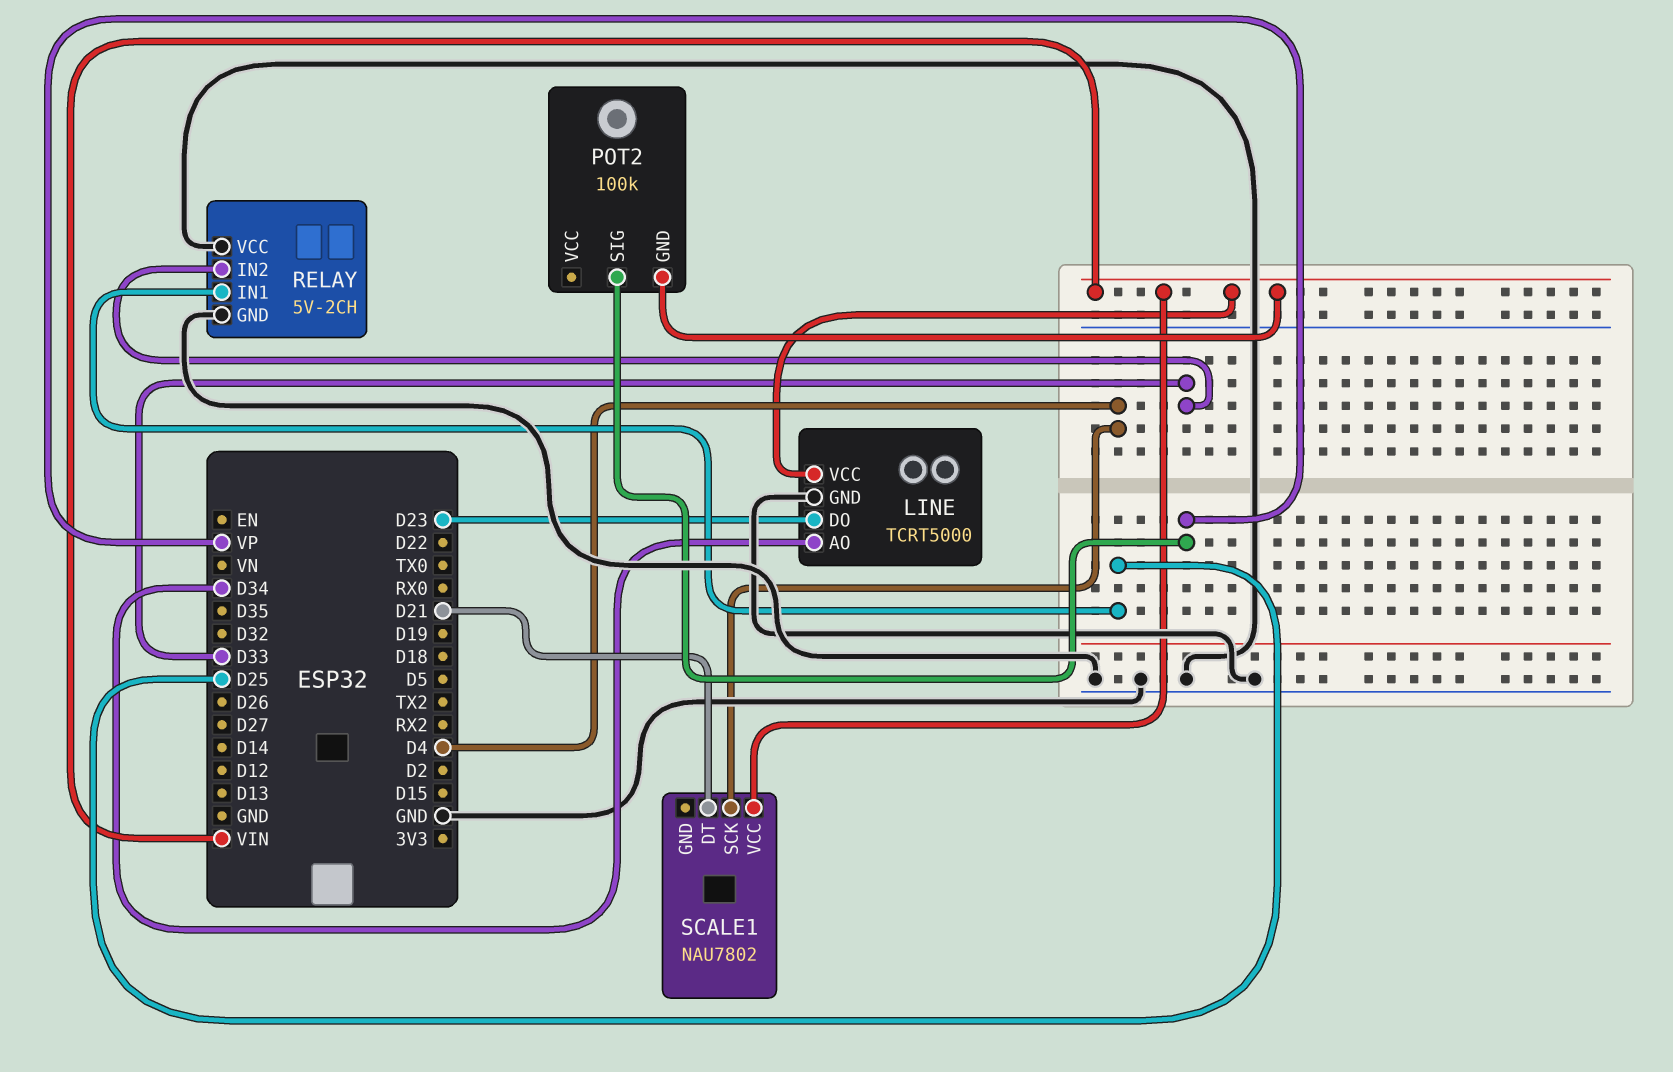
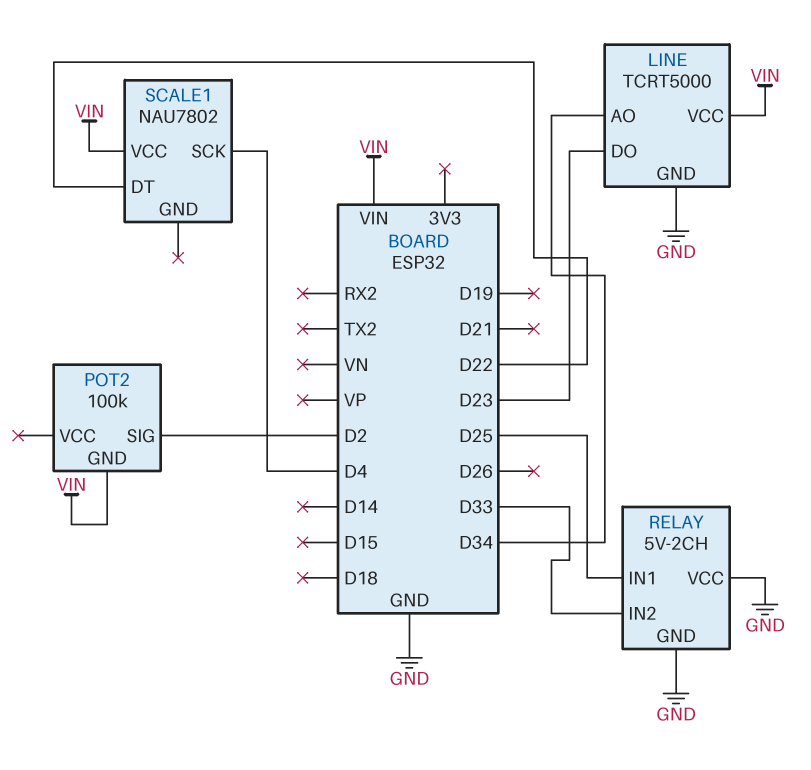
POT2 pin SIG: VP -> D2
SCALE1 pin DT: D21 -> D22

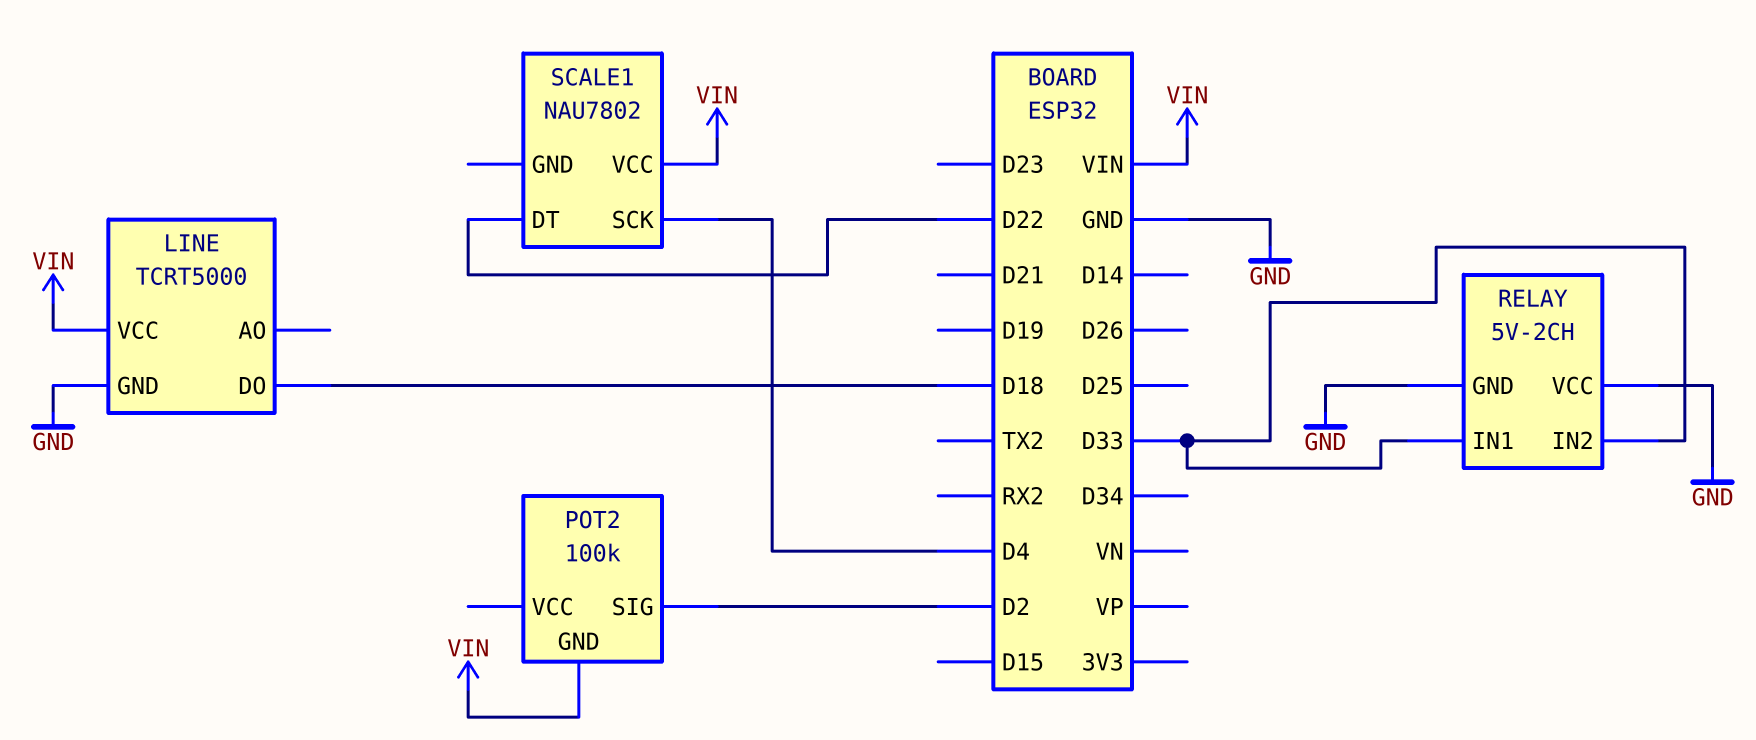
LINE pin AO: D34 -> none
LINE pin DO: D23 -> D18
RELAY pin IN1: D25 -> D33

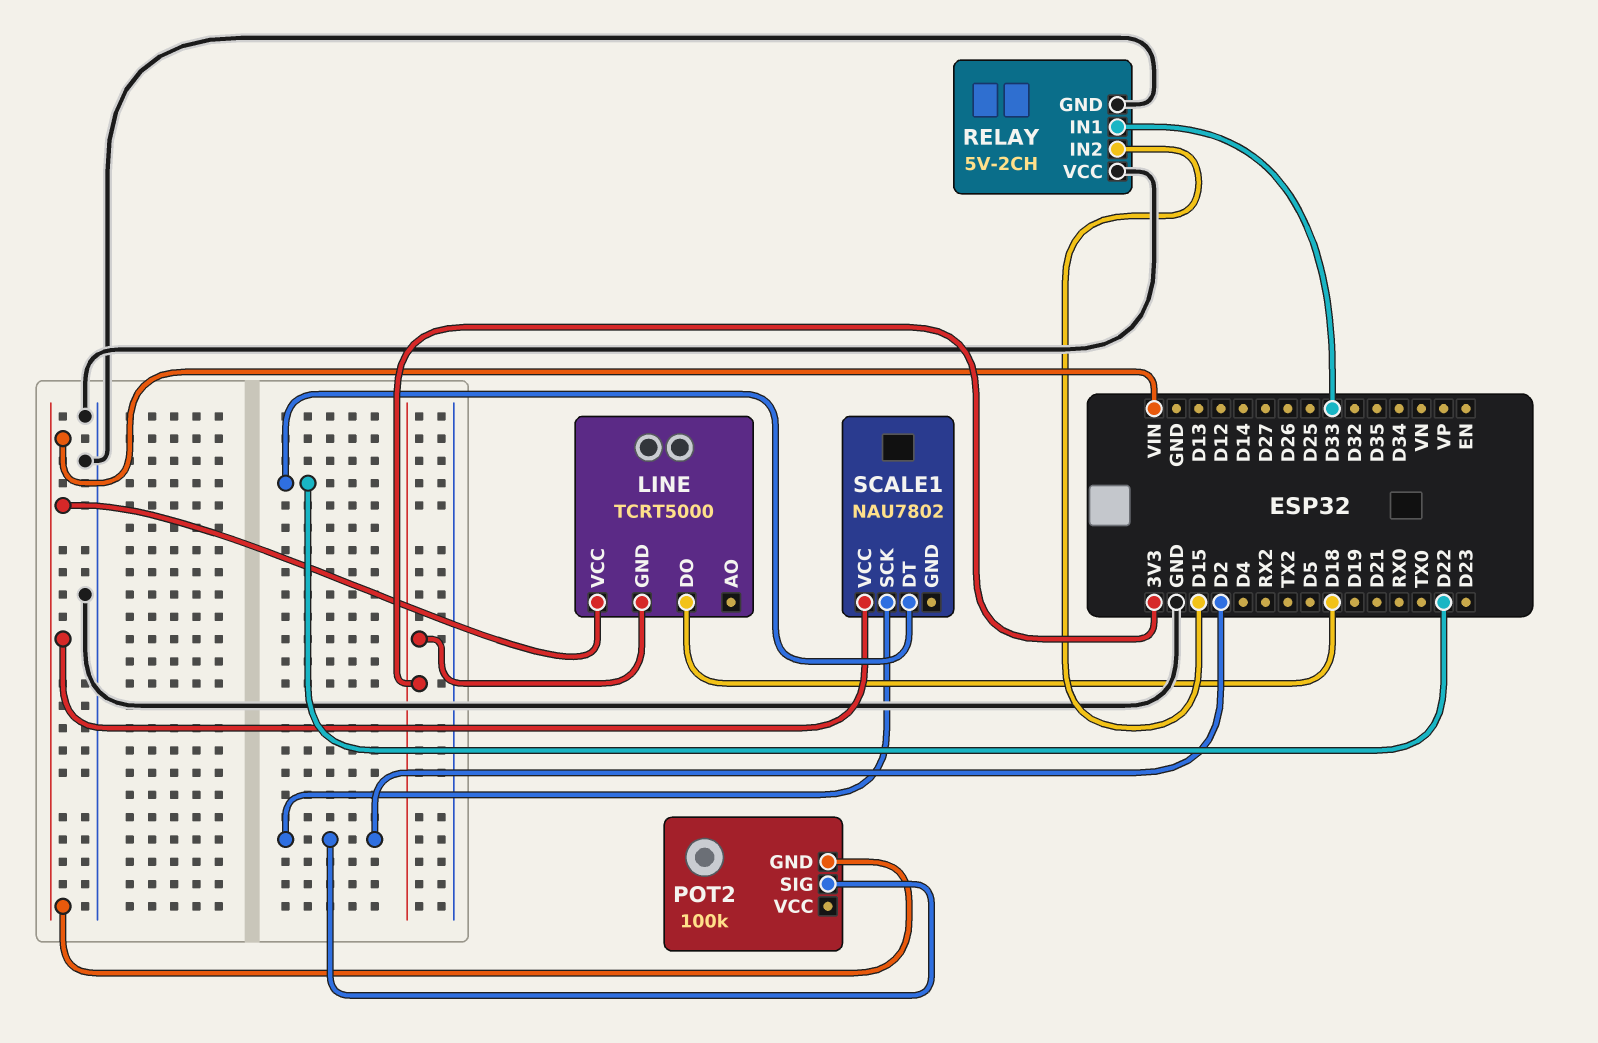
LINE pin GND: GND -> 3V3
RELAY pin IN2: D33 -> D15
SCALE1 pin SCK: D4 -> D2

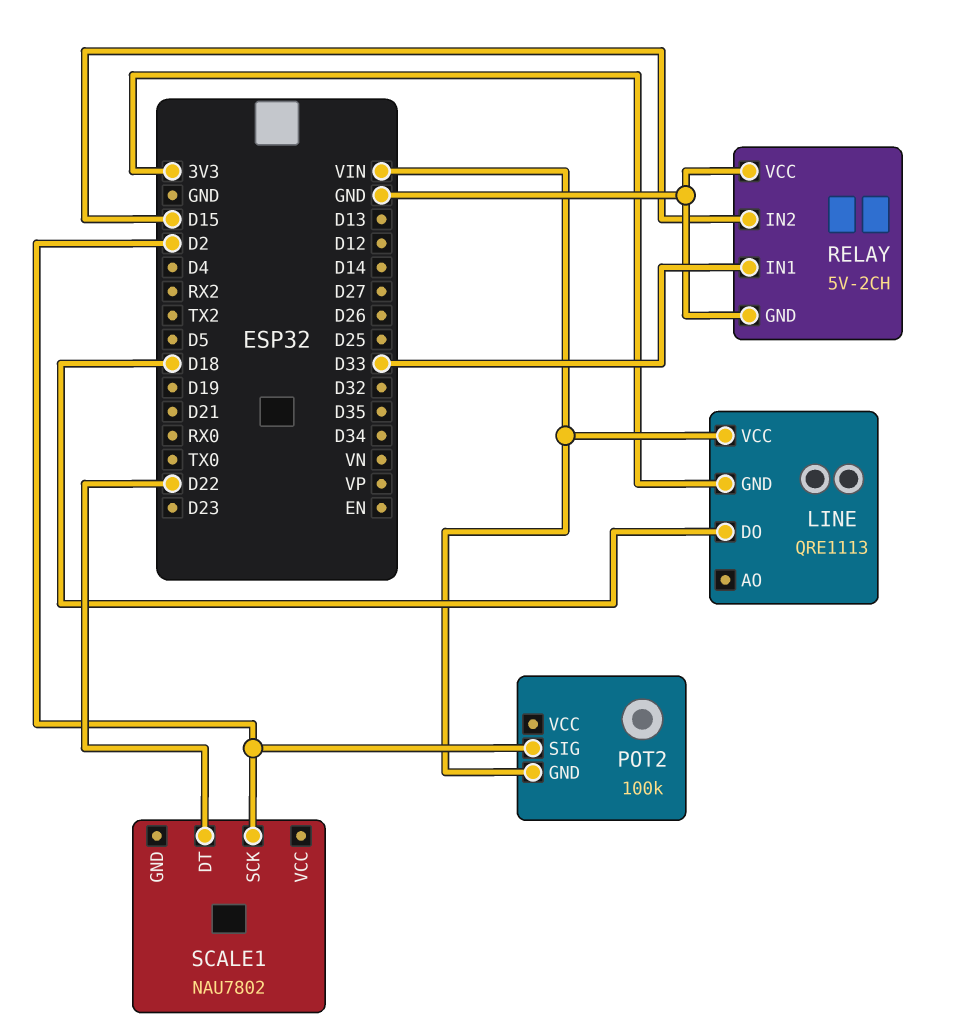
LINE: TCRT5000 -> QRE1113
SCALE1 pin VCC: VIN -> none

